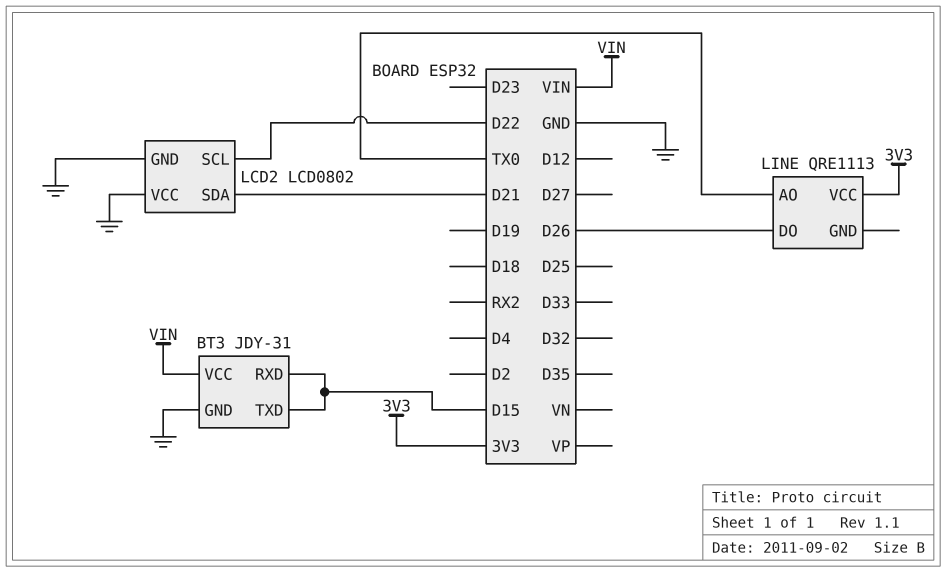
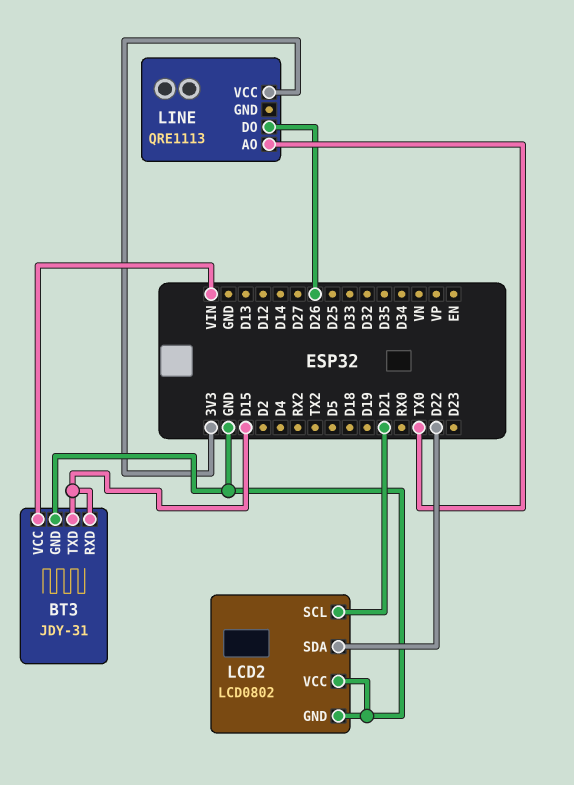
LCD2 pin SCL: D22 -> D21
LCD2 pin SDA: D21 -> D22

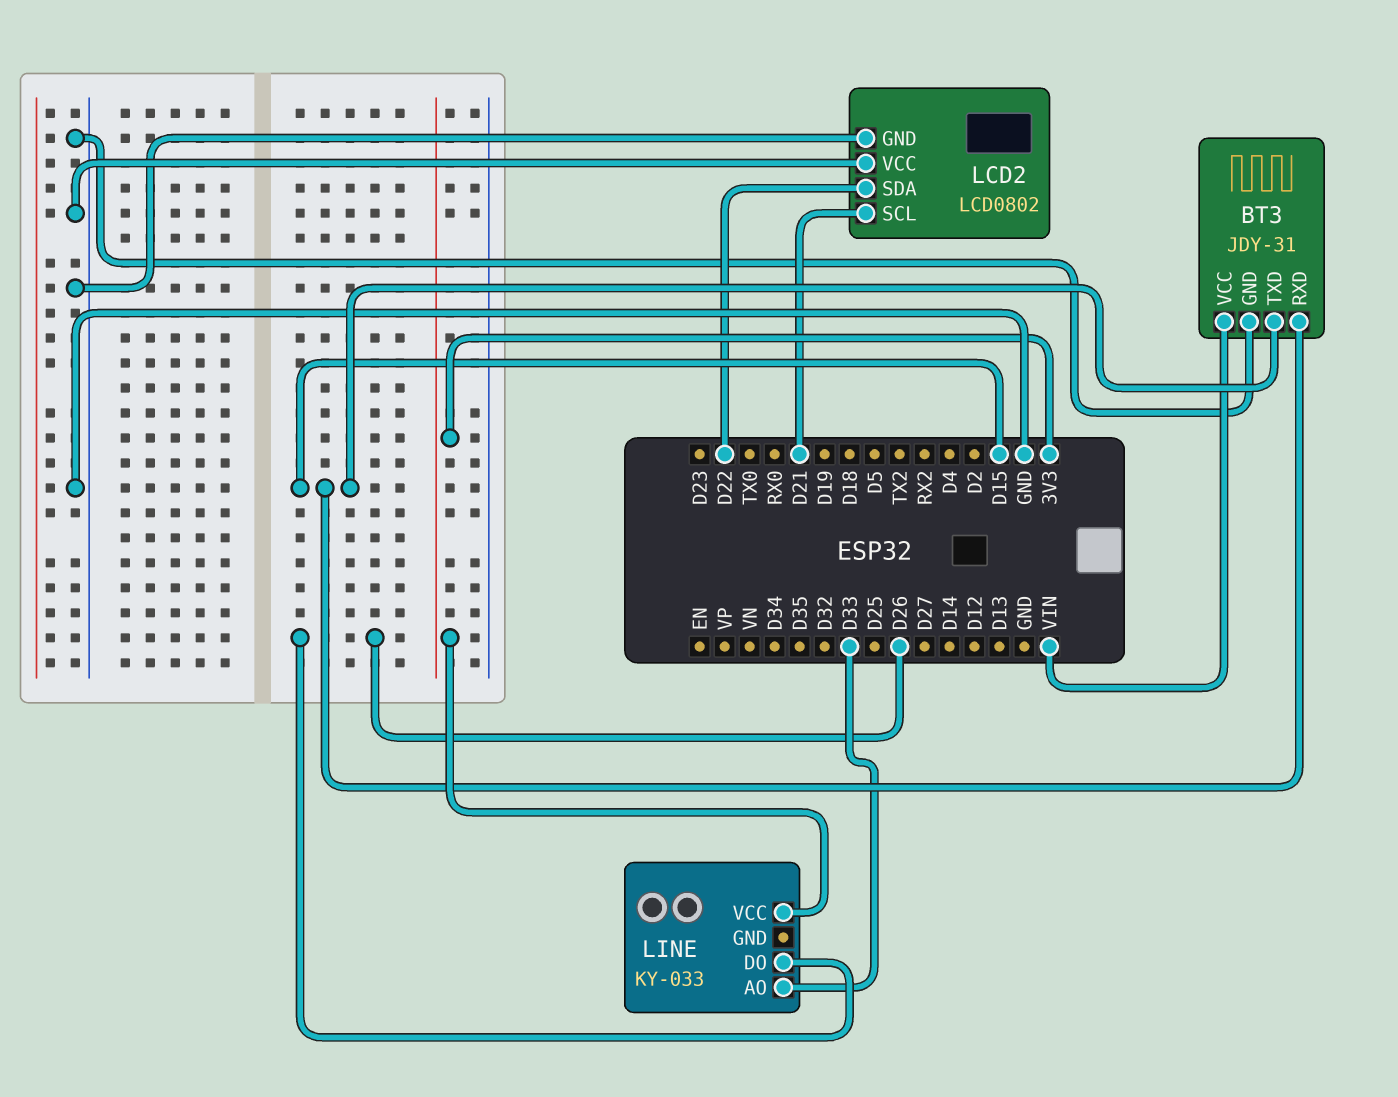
LINE: QRE1113 -> KY-033
LINE pin AO: TX0 -> D33

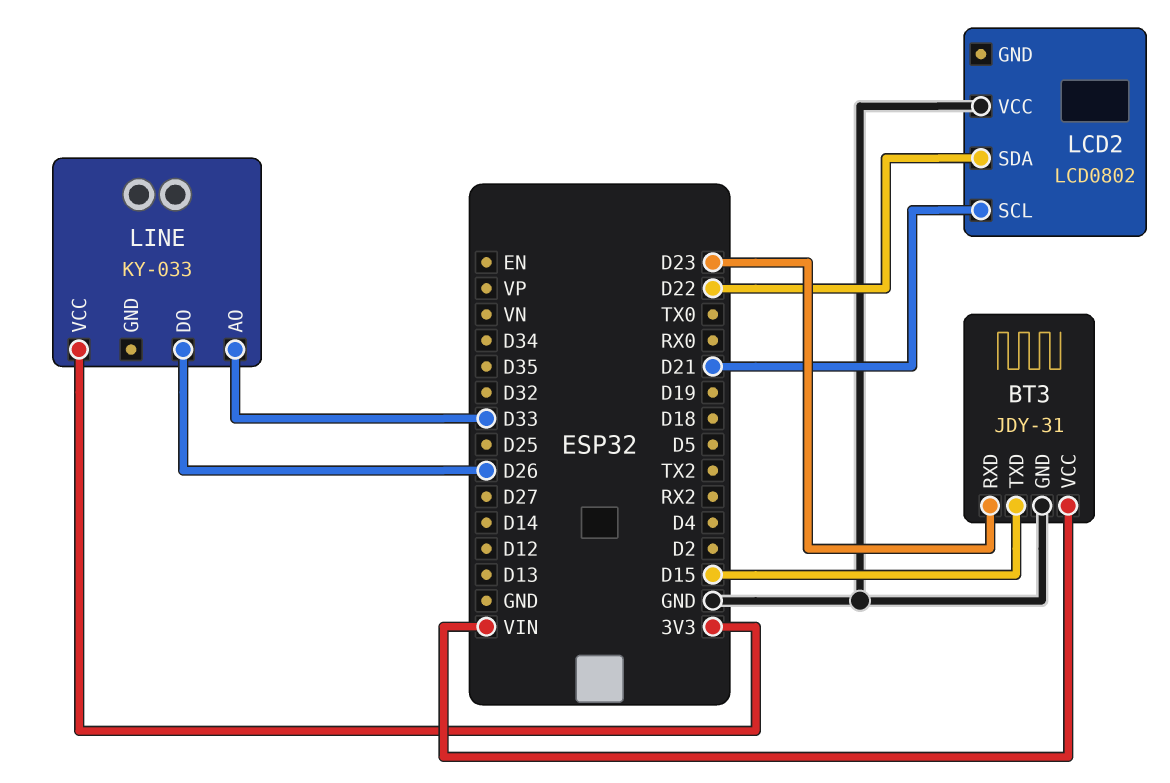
BT3 pin RXD: D15 -> D23
LCD2 pin GND: GND -> none

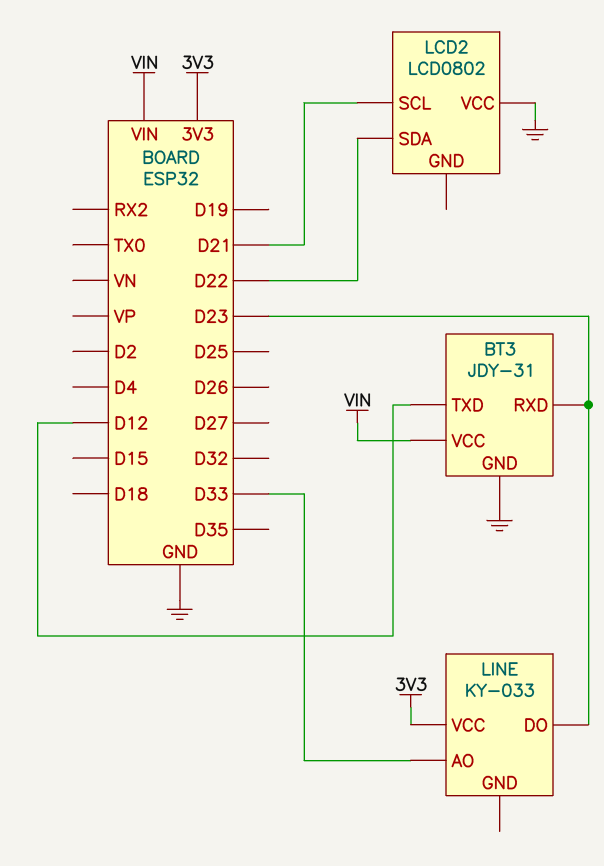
BT3 pin TXD: D15 -> D12
LINE pin DO: D26 -> D23

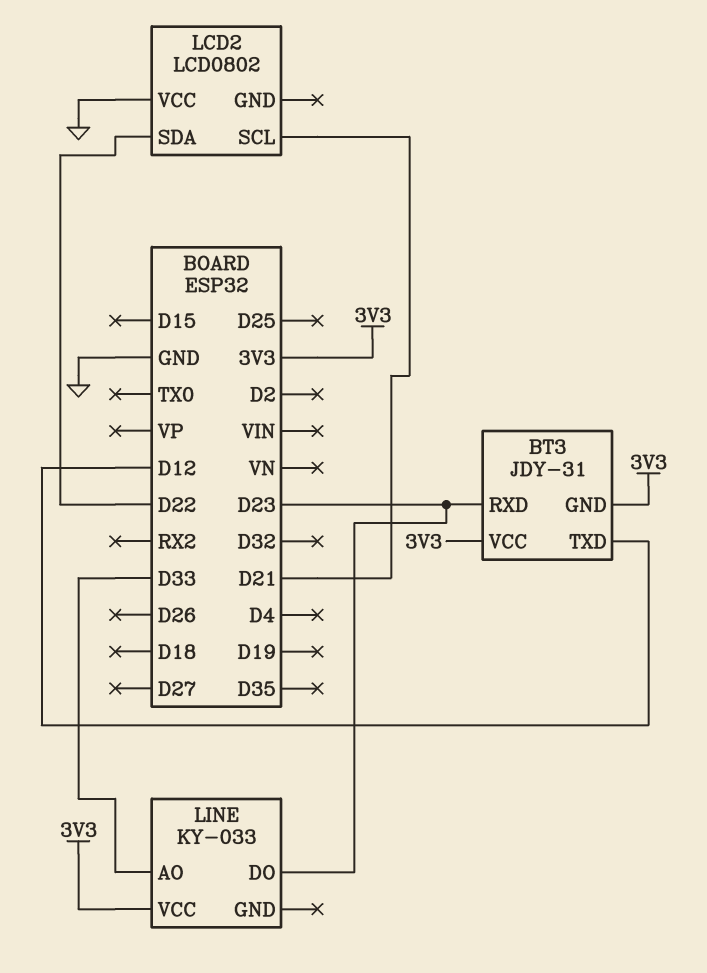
BT3 pin GND: GND -> 3V3
BT3 pin VCC: VIN -> 3V3

